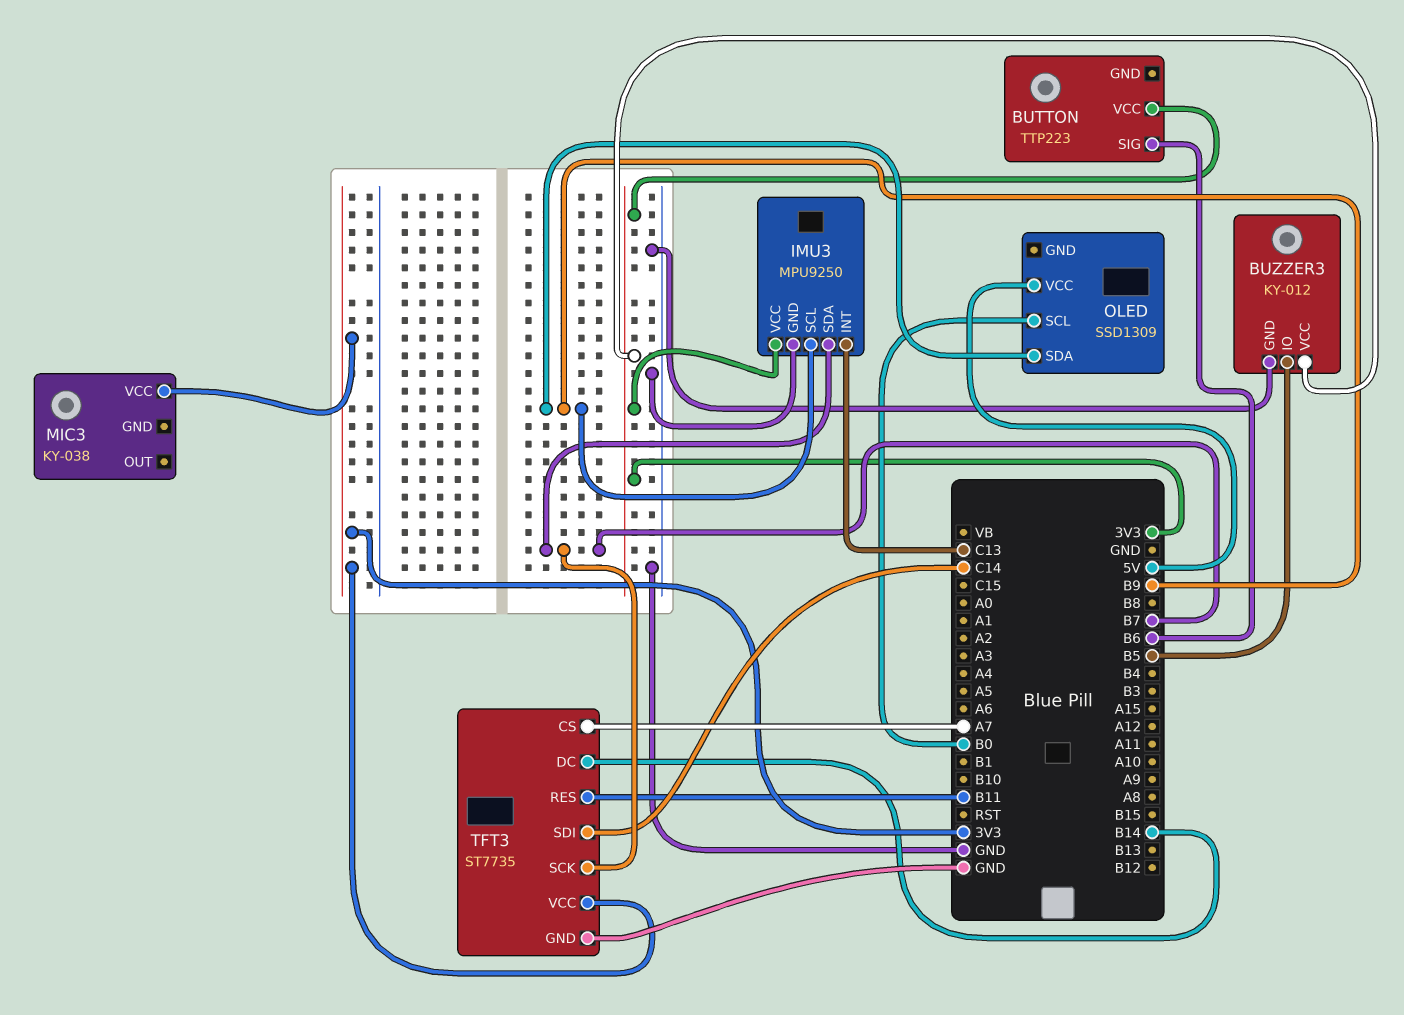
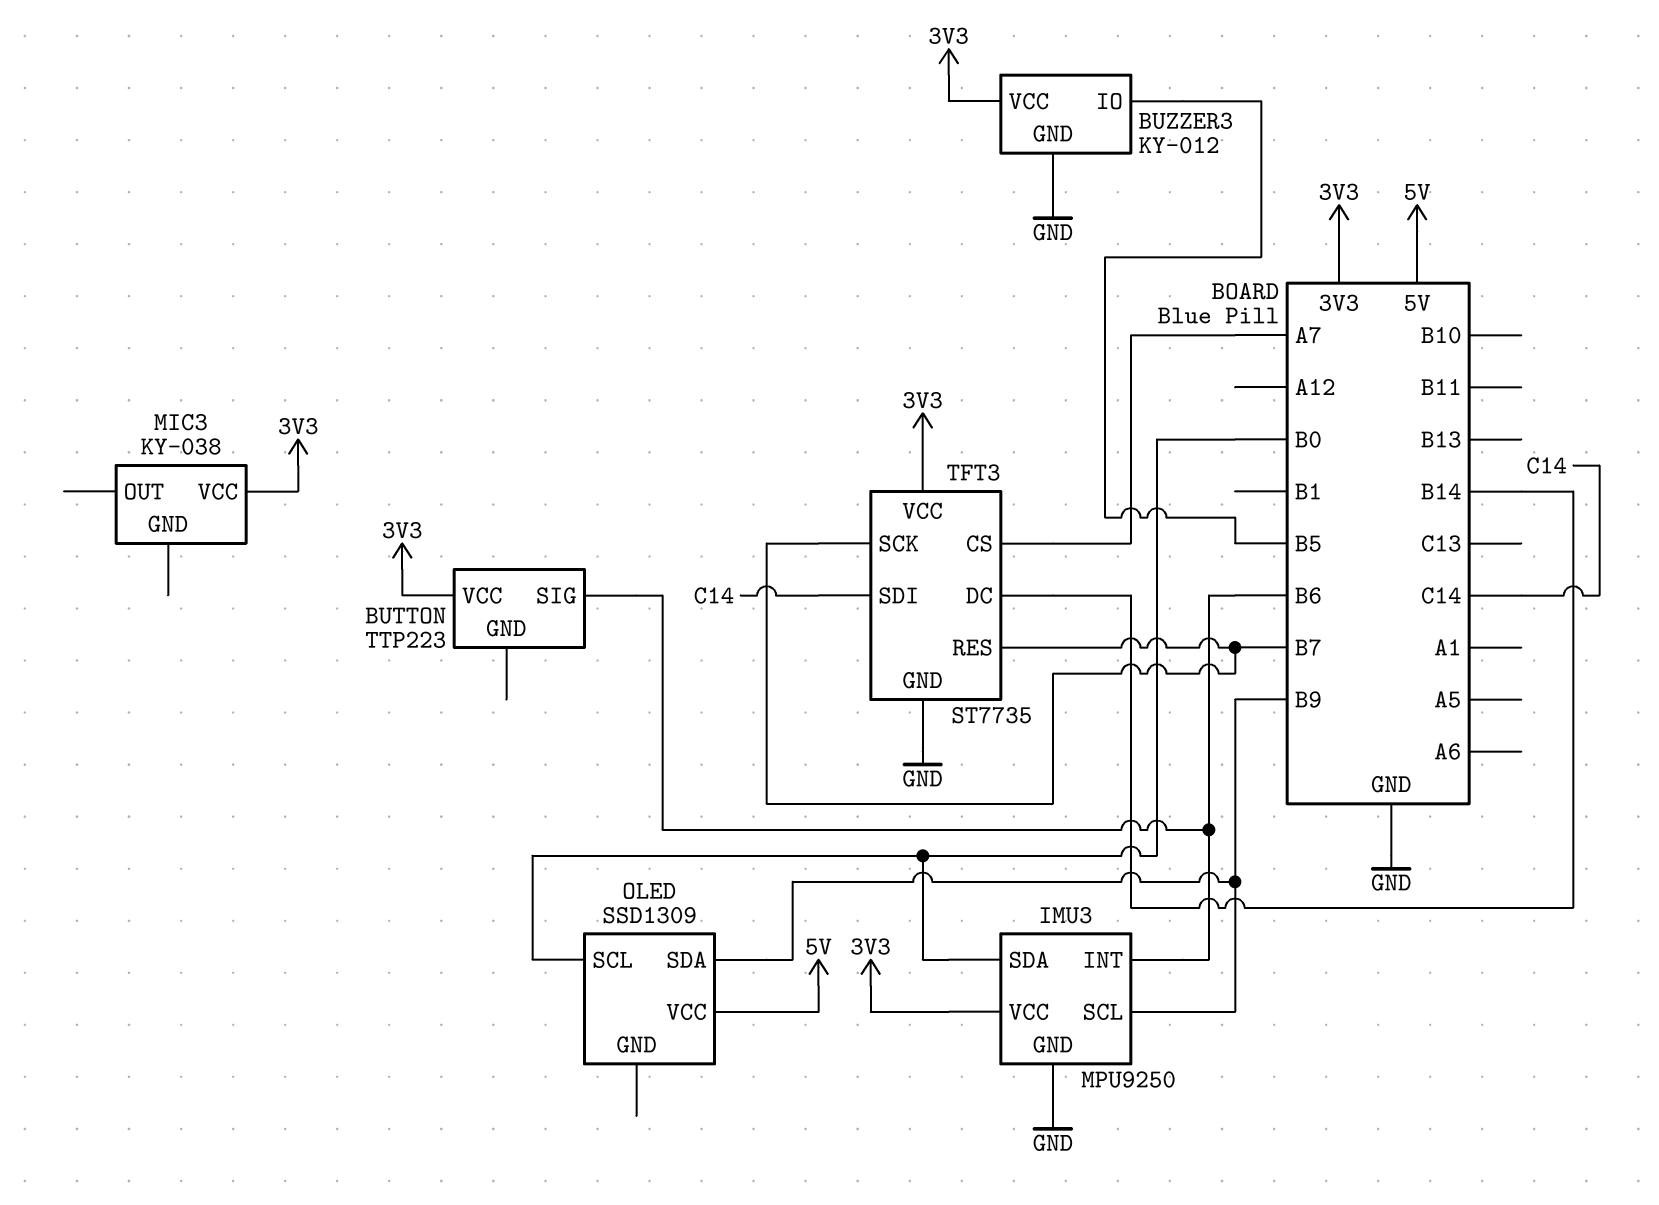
IMU3 pin INT: C13 -> B6
IMU3 pin SDA: B7 -> B0
TFT3 pin RES: B11 -> B7

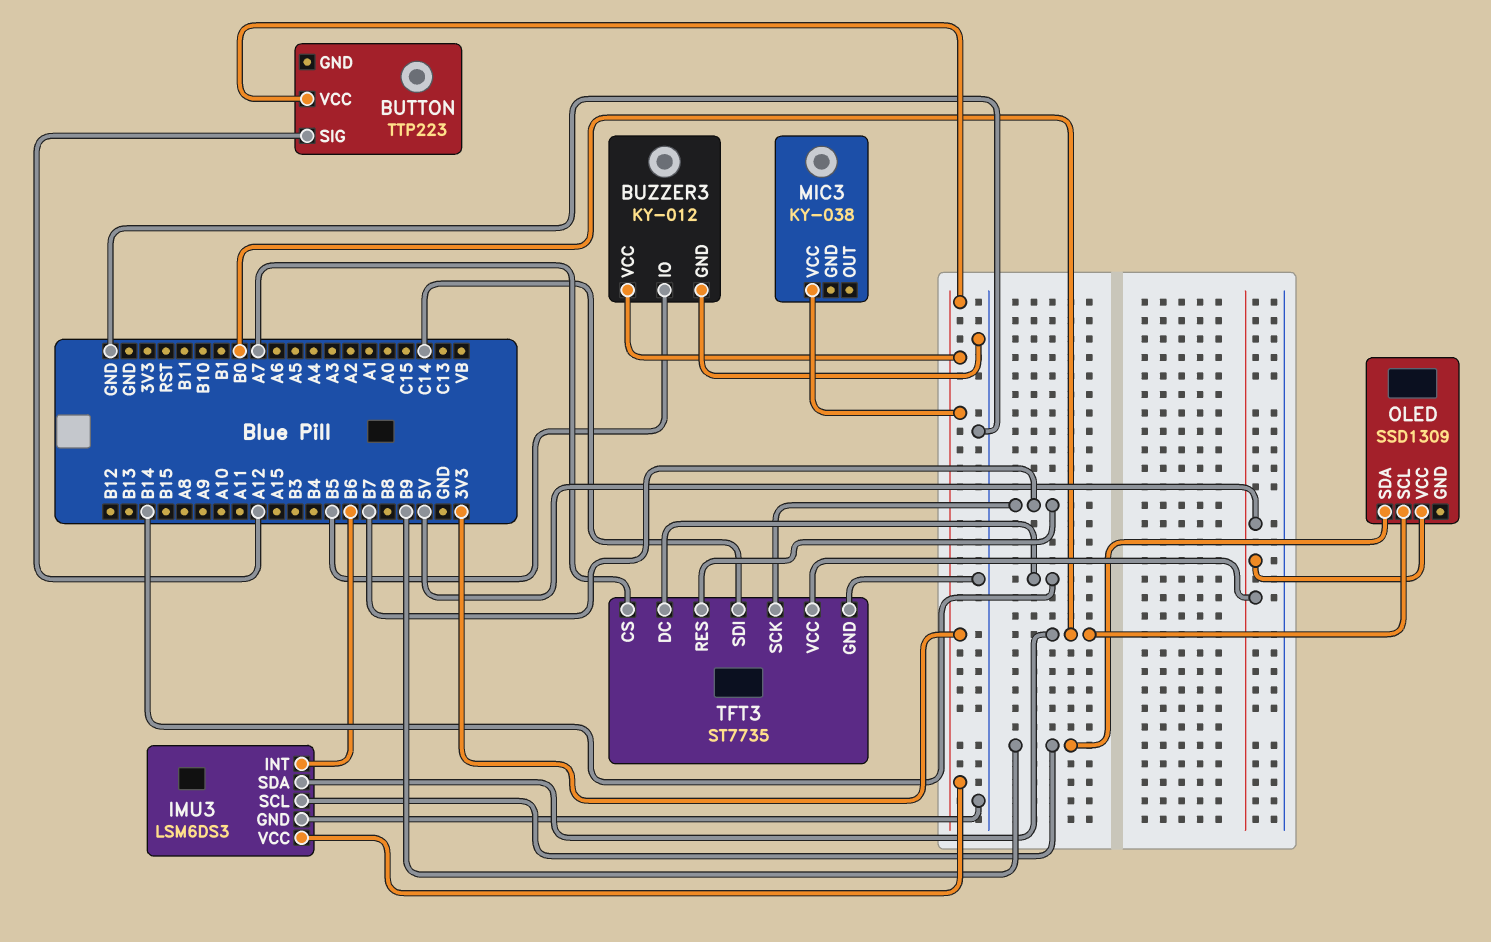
BUTTON pin SIG: B6 -> A12
IMU3: MPU9250 -> LSM6DS3
TFT3 pin VCC: 3V3 -> 5V

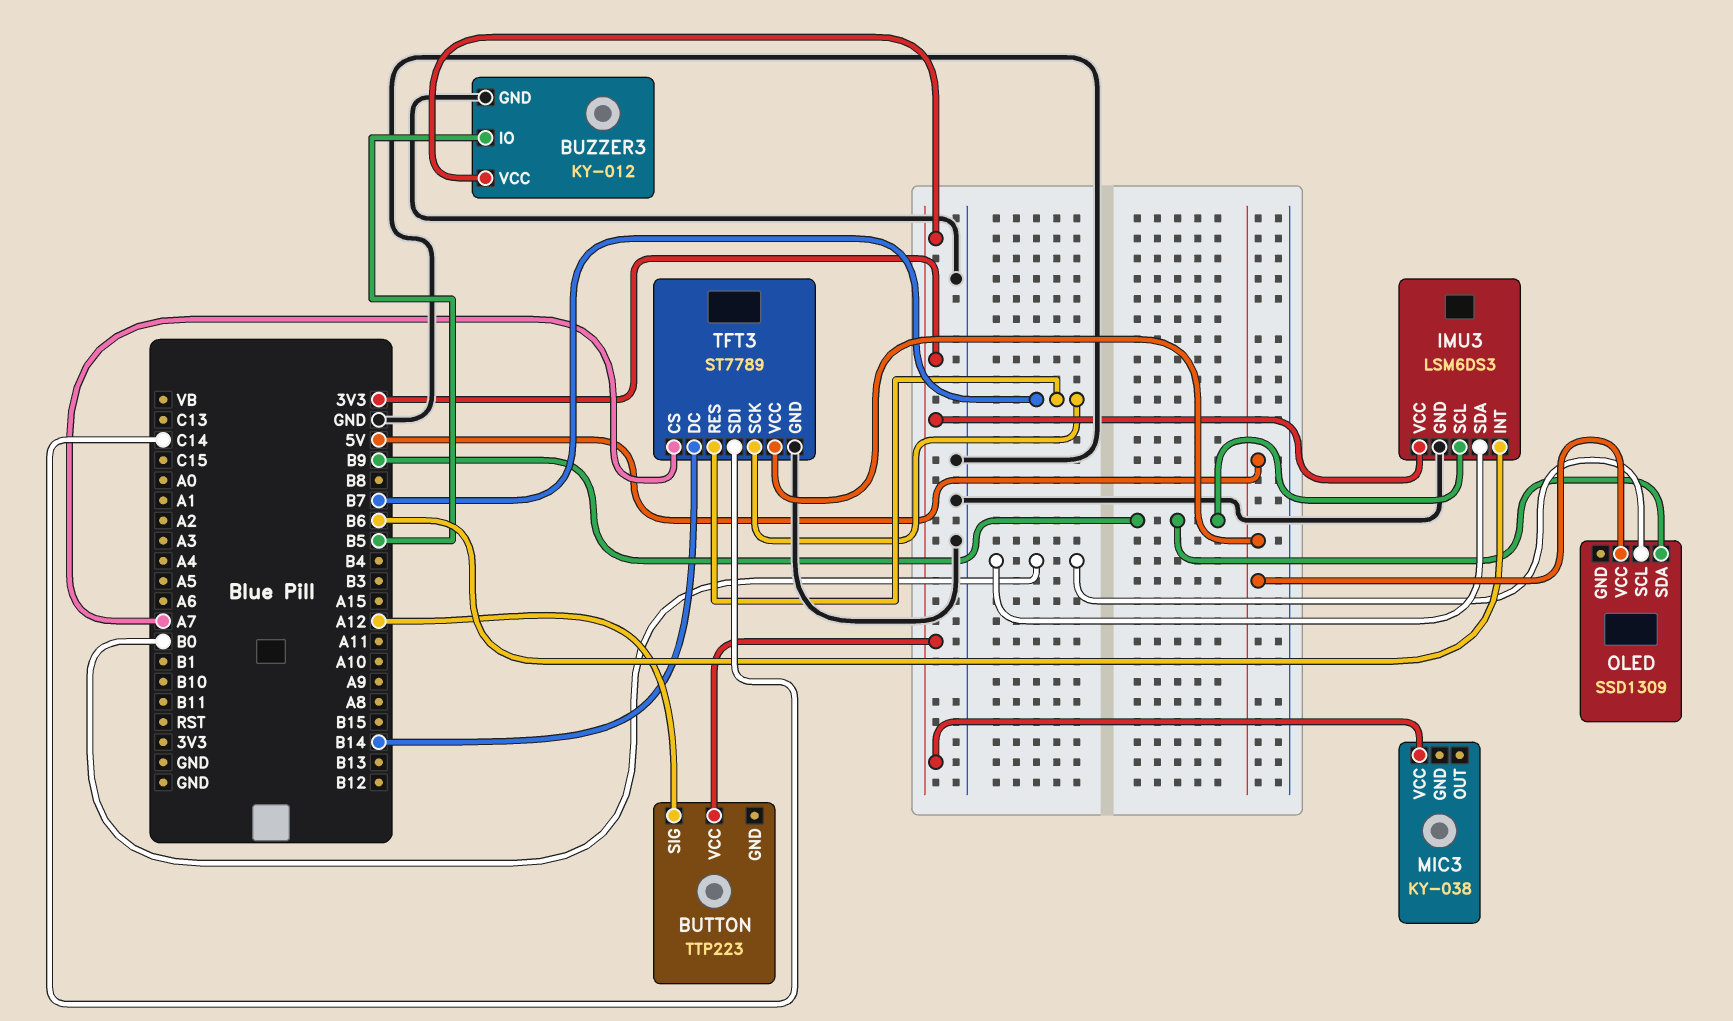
TFT3: ST7735 -> ST7789

